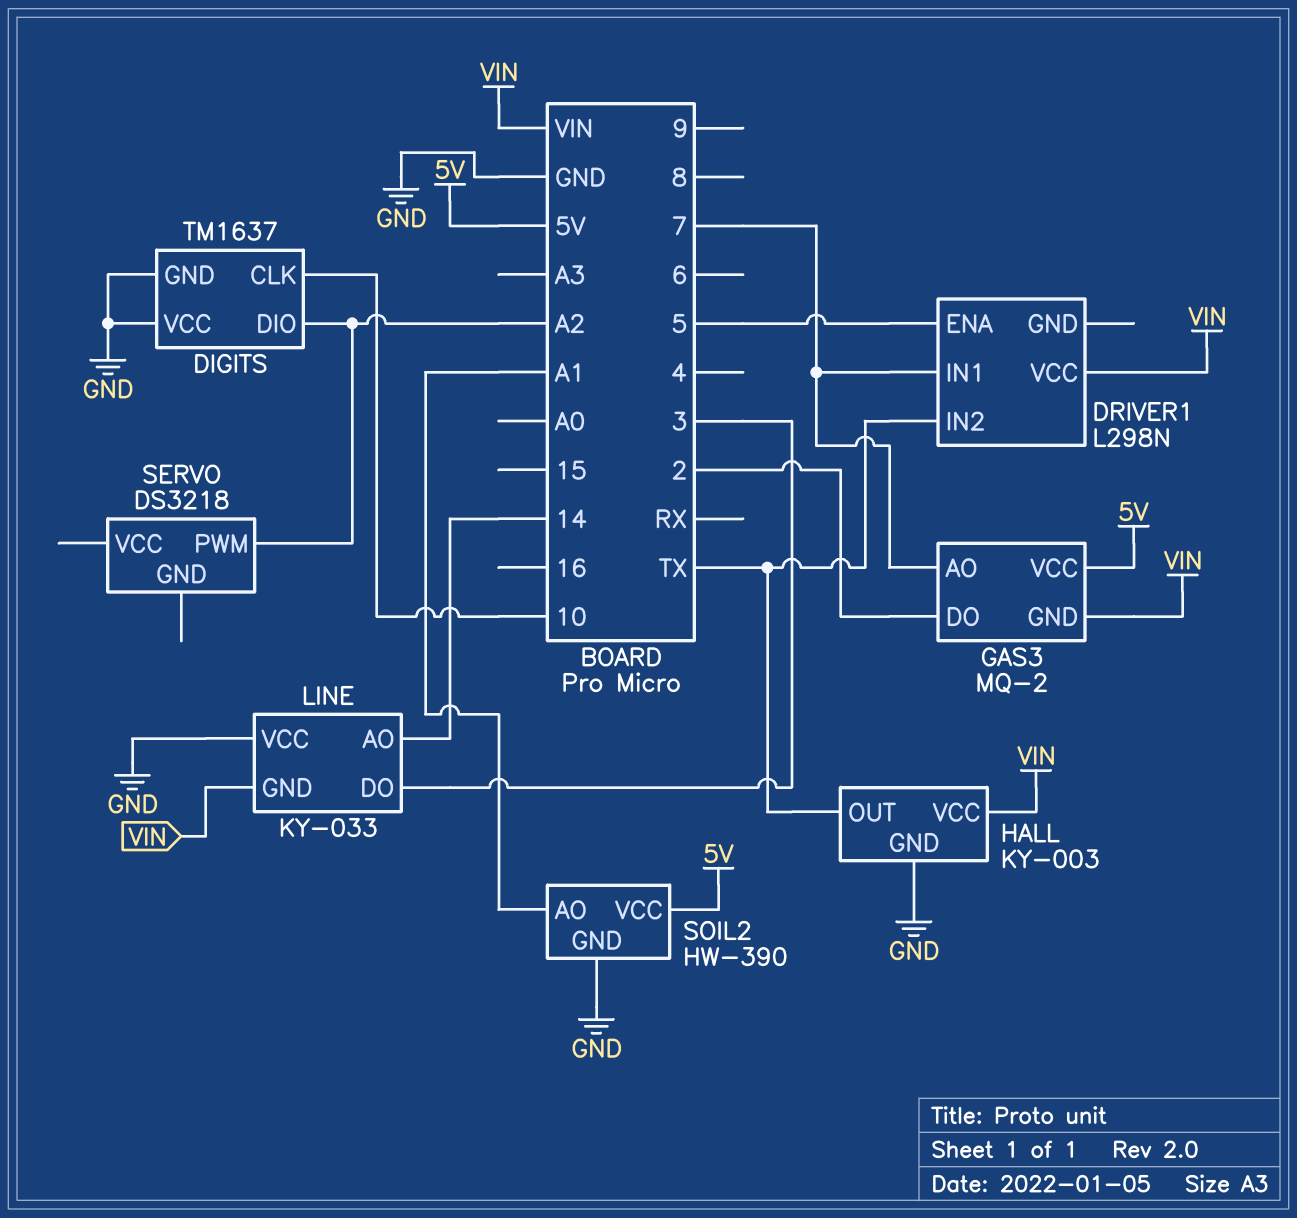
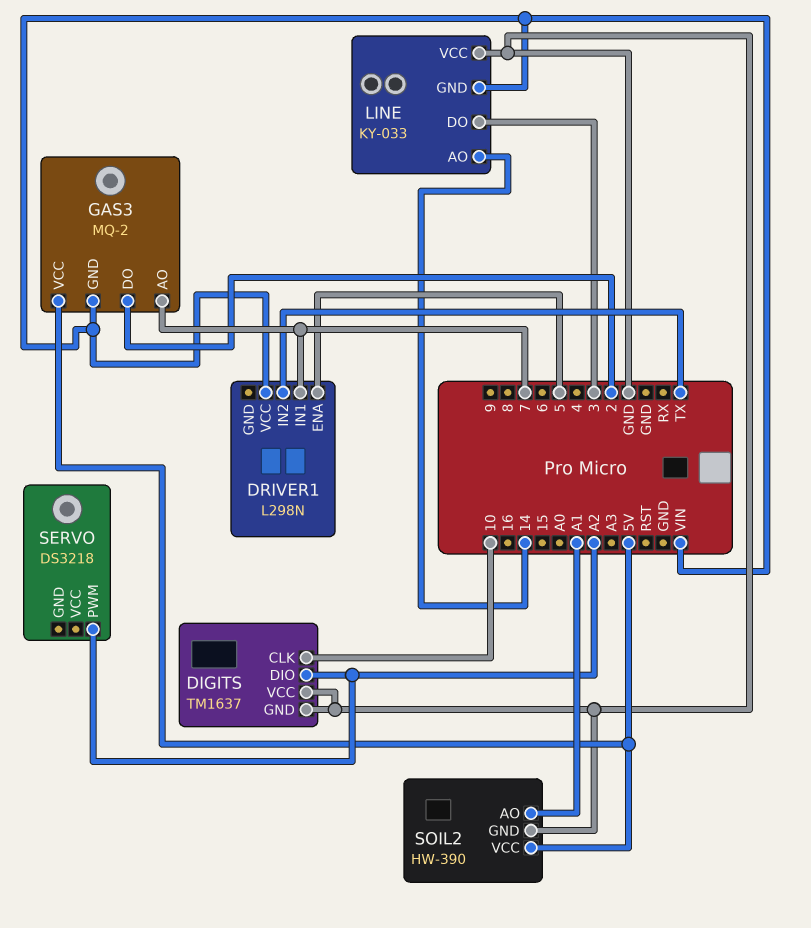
HALL: KY-003 -> none
HALL pin GND: GND -> none
HALL pin OUT: TX -> none
HALL pin VCC: VIN -> none

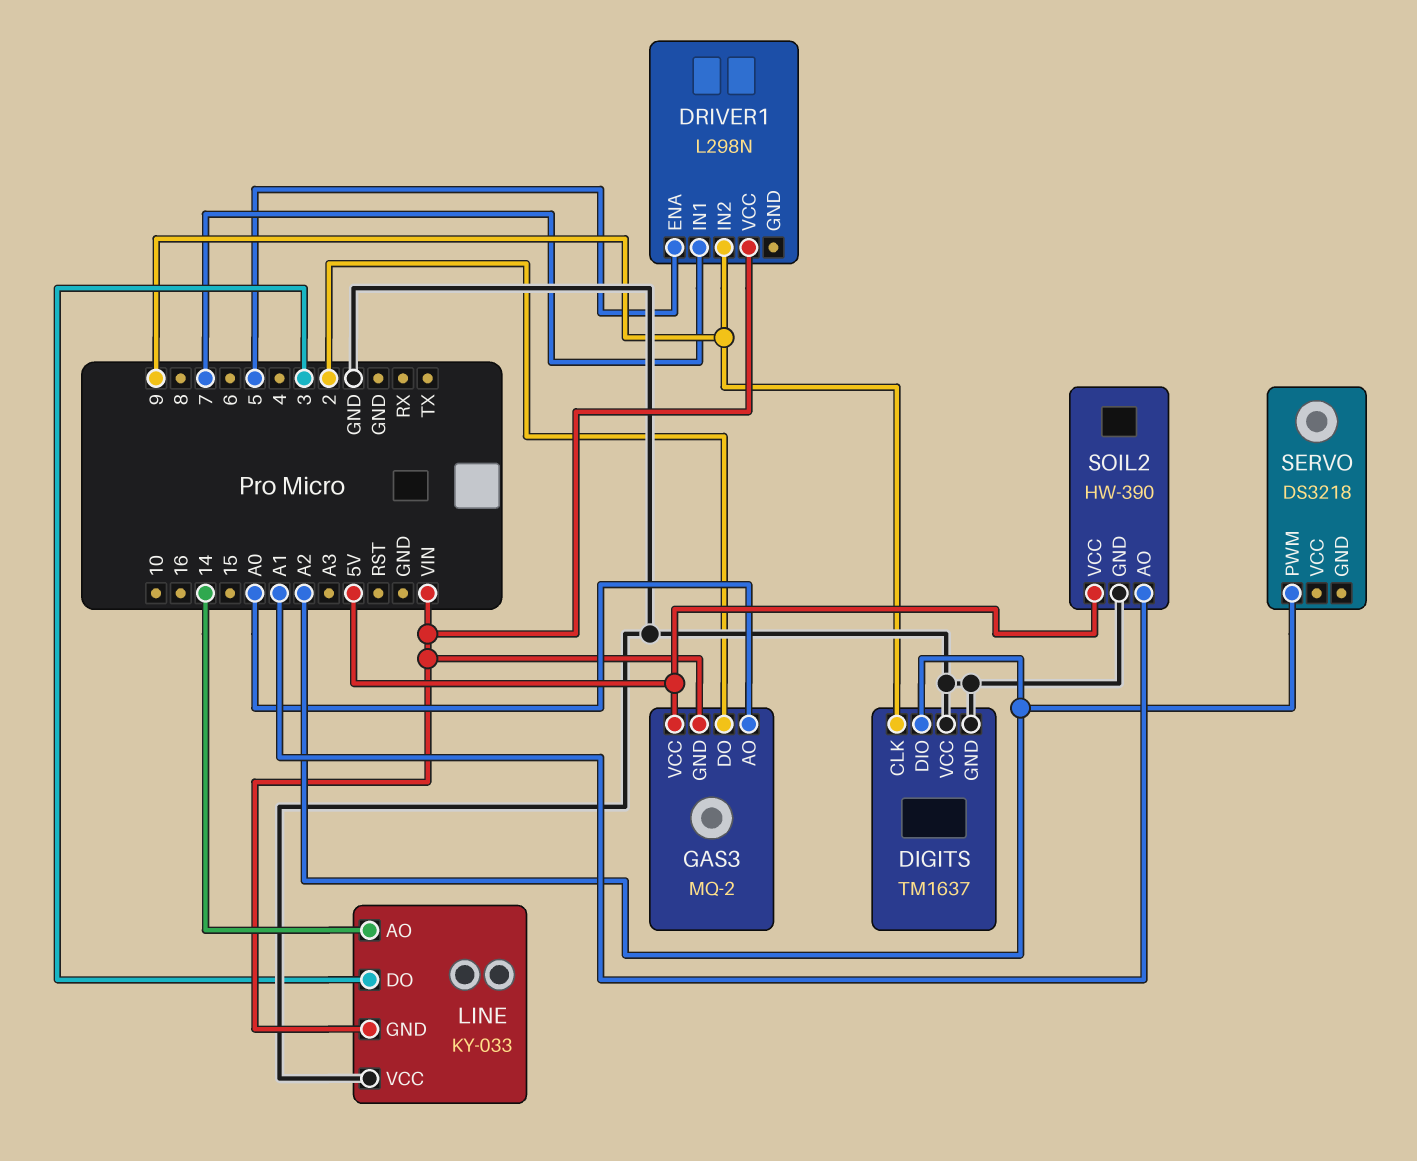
DIGITS pin CLK: 10 -> 9
DRIVER1 pin IN2: TX -> 9
GAS3 pin AO: 7 -> A0

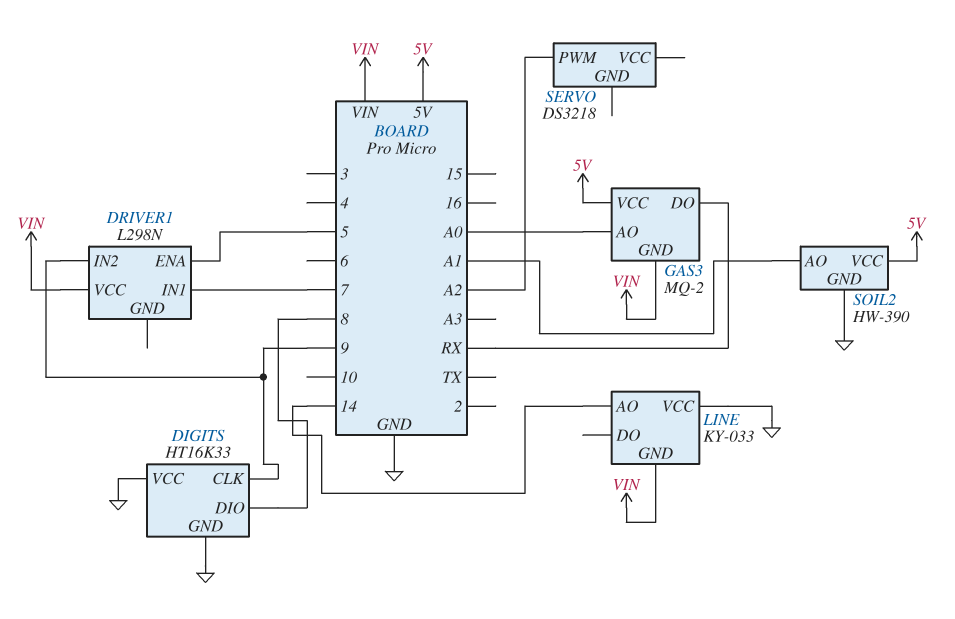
DIGITS: TM1637 -> HT16K33
DIGITS pin DIO: A2 -> 8
GAS3 pin DO: 2 -> RX
LINE pin DO: 3 -> none

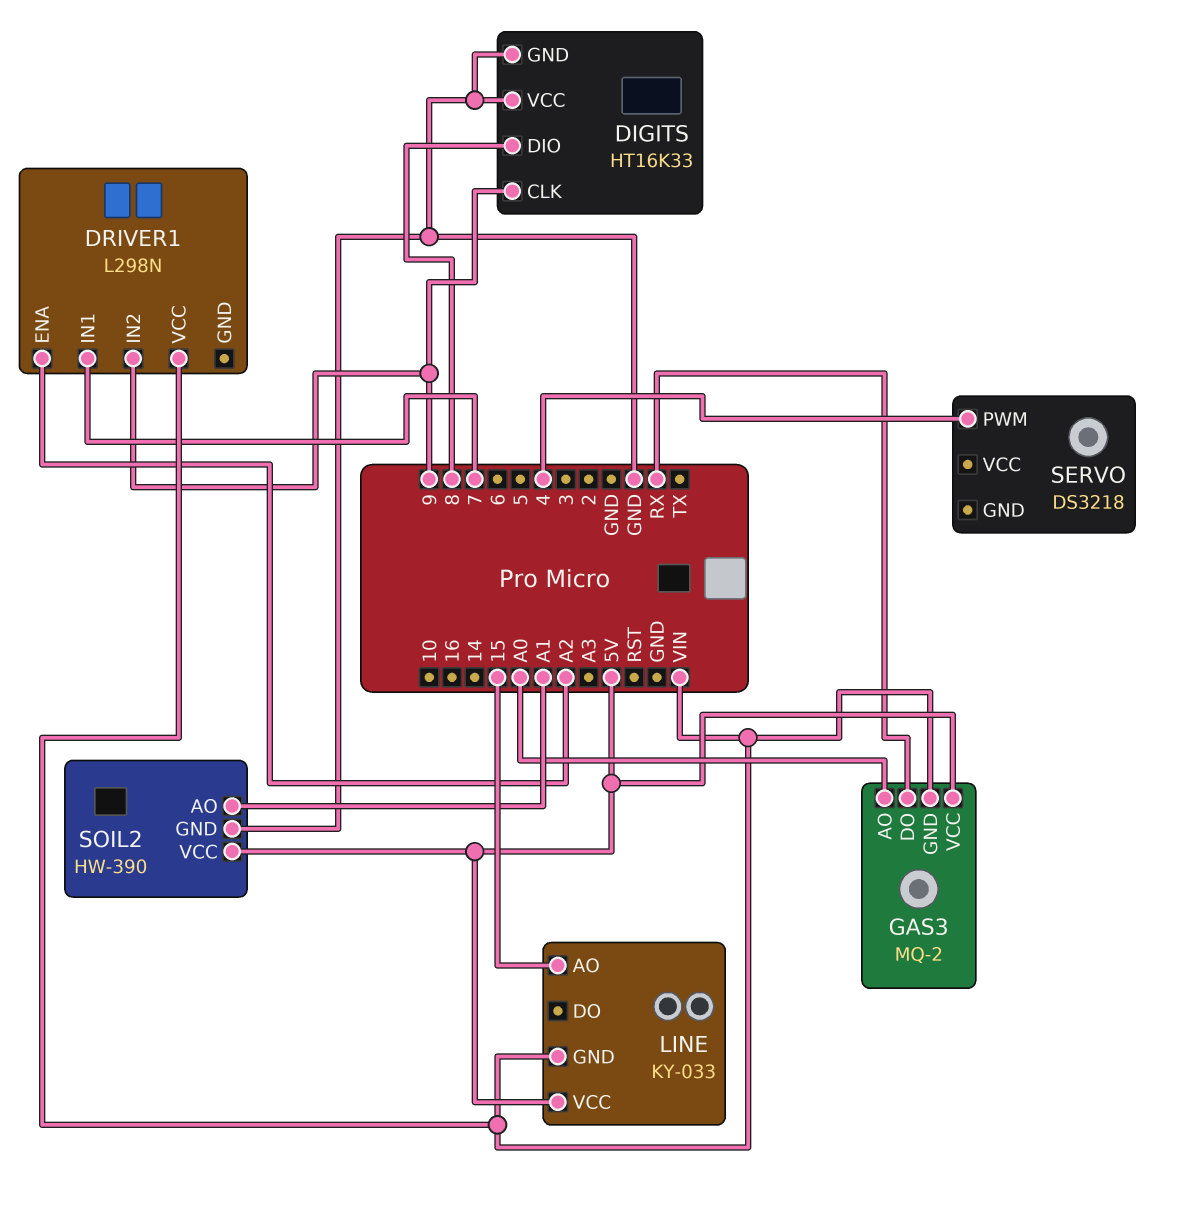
DRIVER1 pin ENA: 5 -> A2
LINE pin AO: 14 -> 15
LINE pin VCC: GND -> 5V
SERVO pin PWM: A2 -> 4

